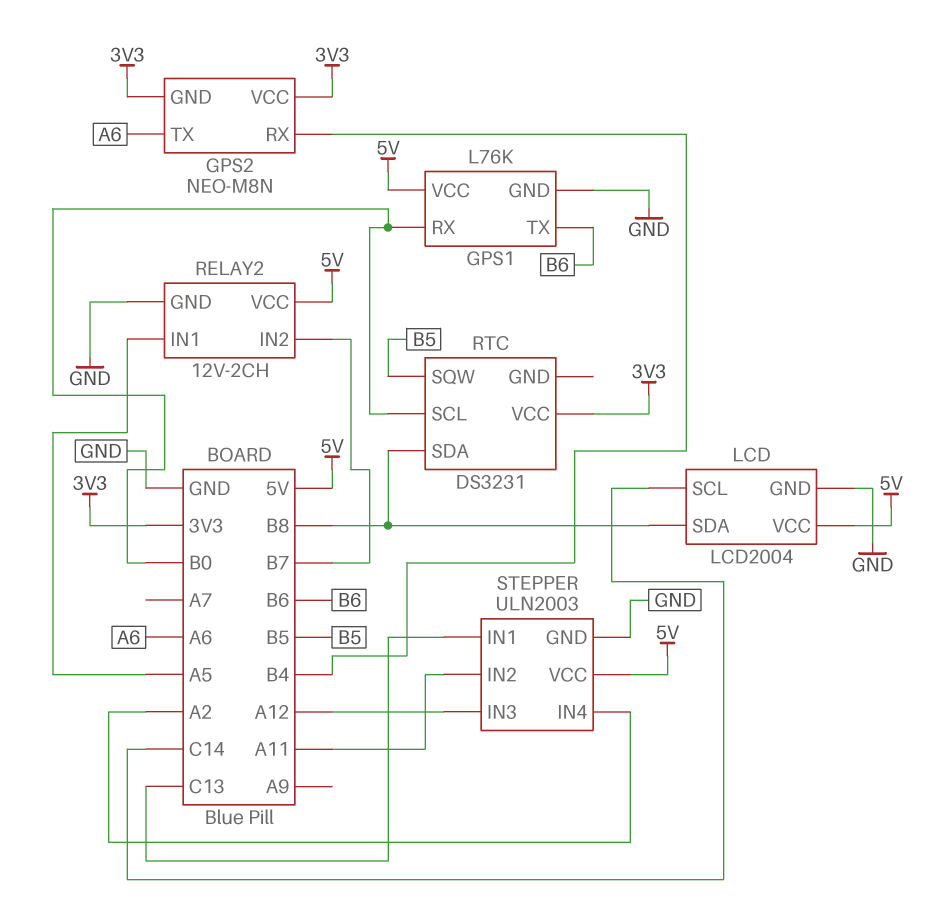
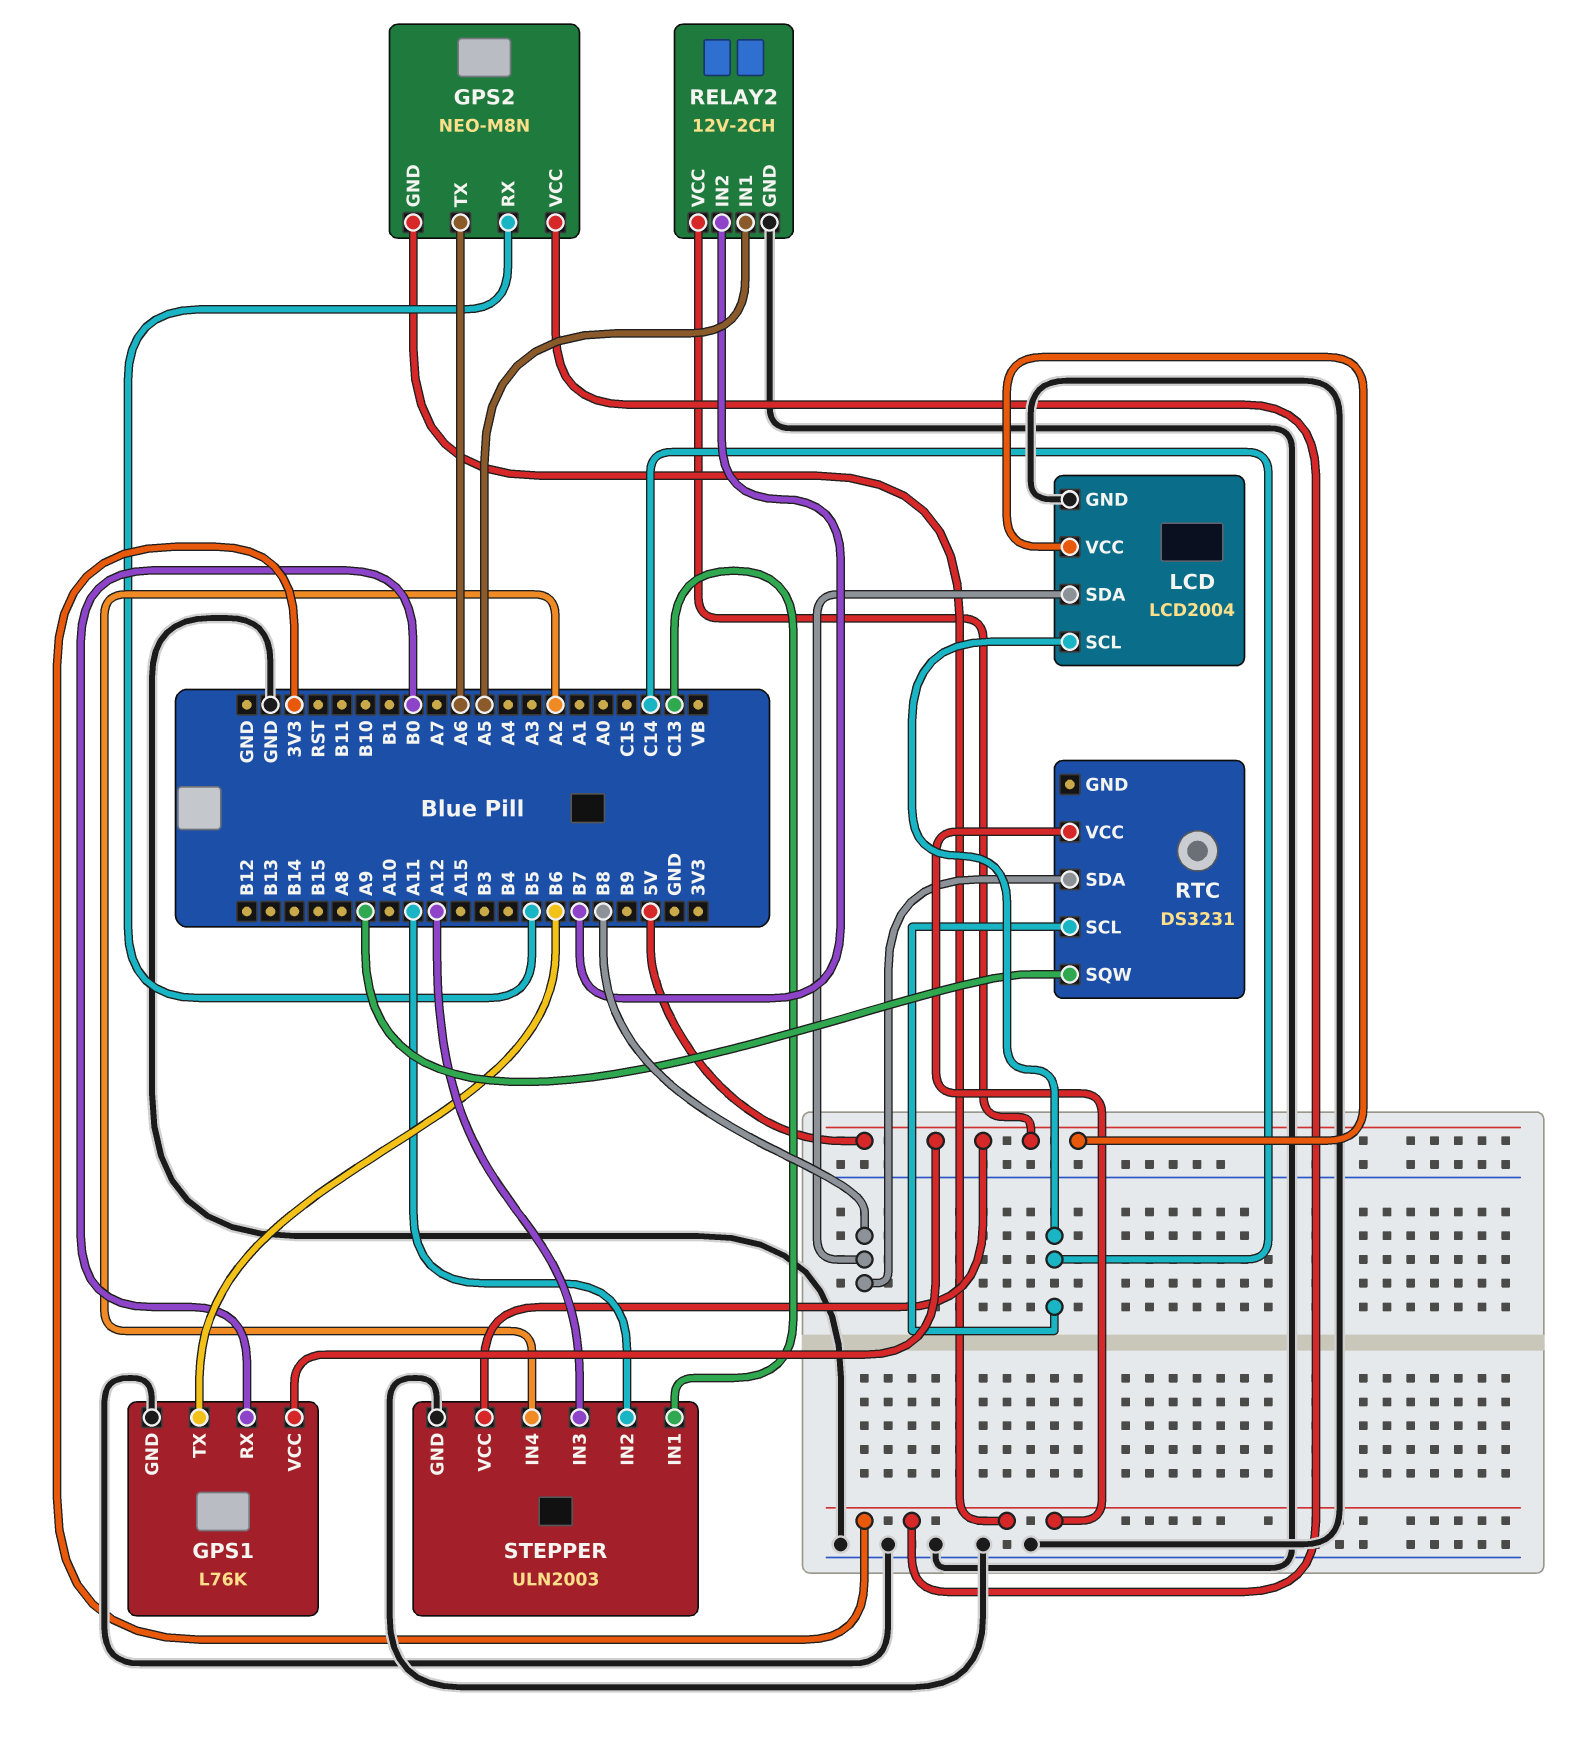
GPS2 pin RX: B4 -> B5
RTC pin SCL: B0 -> C14
RTC pin SQW: B5 -> A9

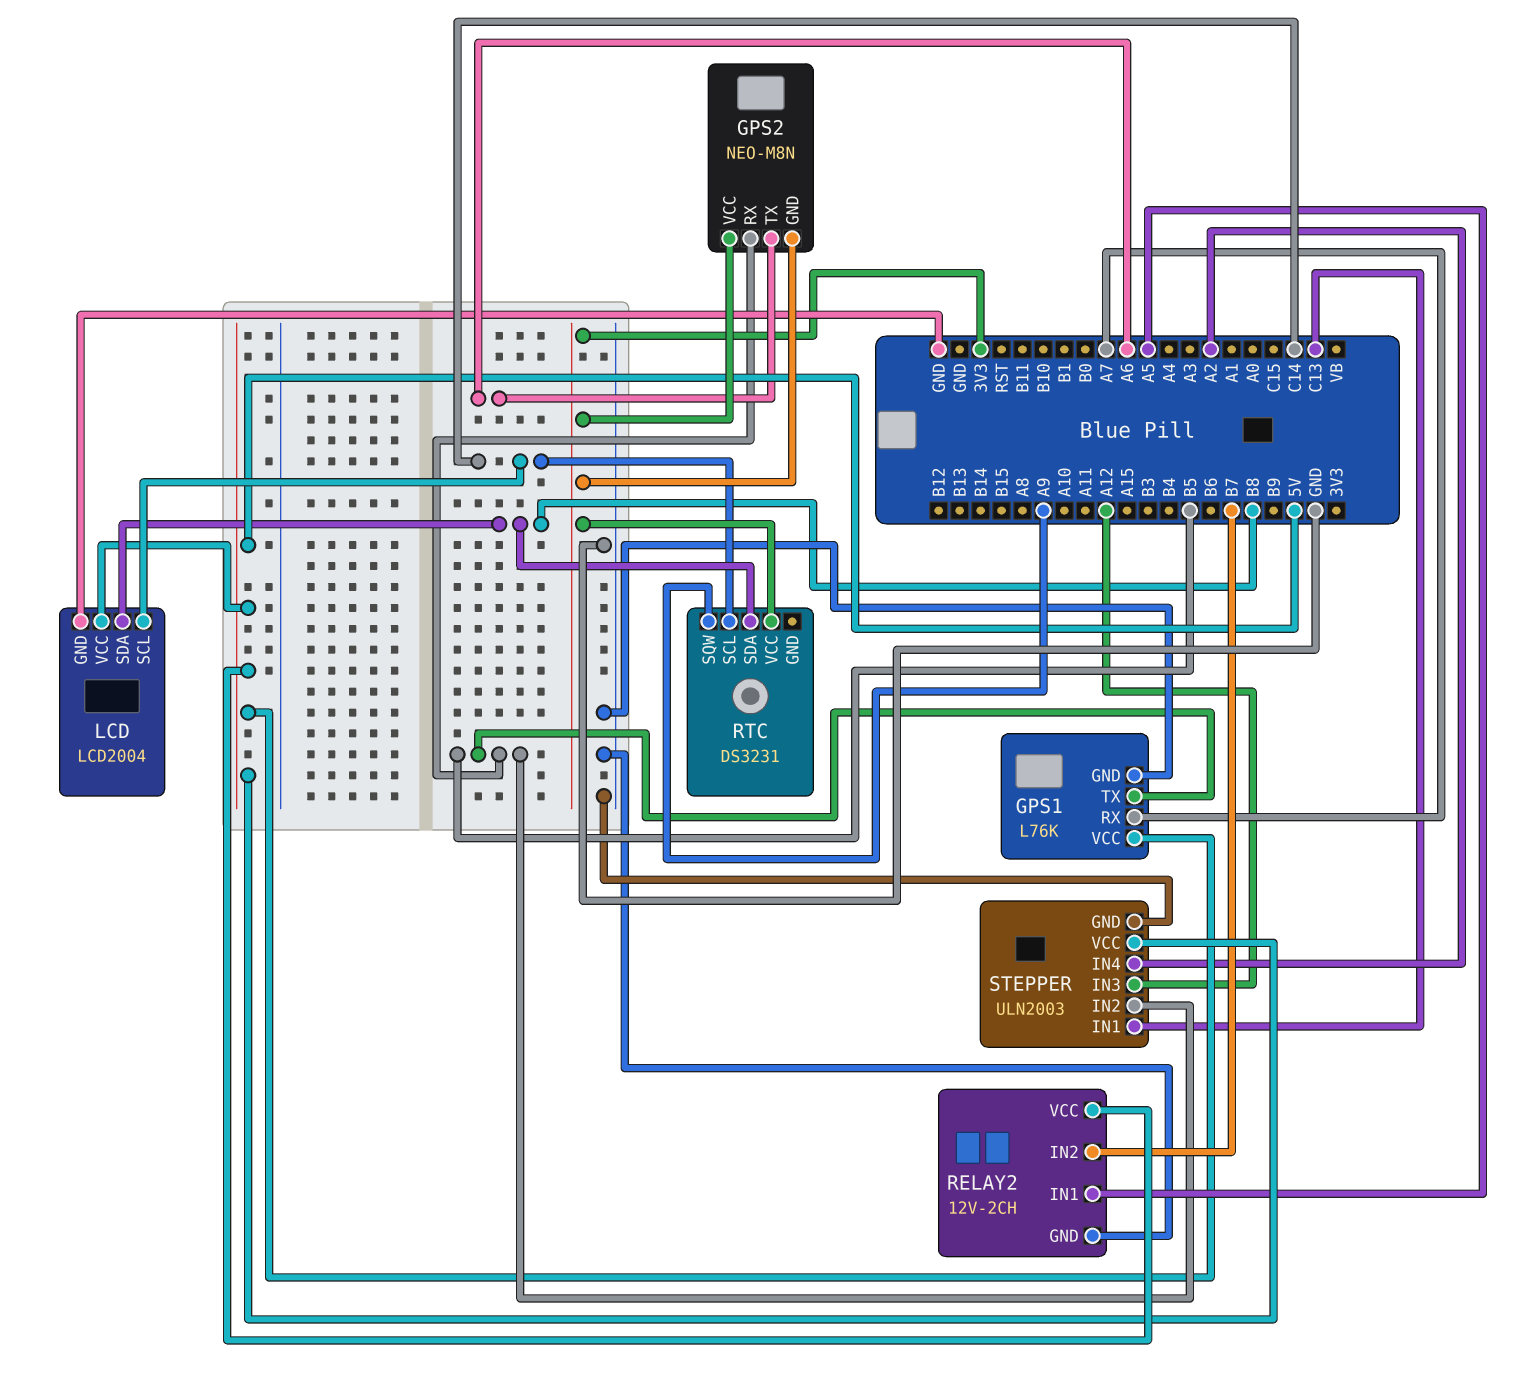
GPS1 pin RX: B0 -> A7
GPS1 pin TX: B6 -> B5
STEPPER pin IN2: A11 -> B5

